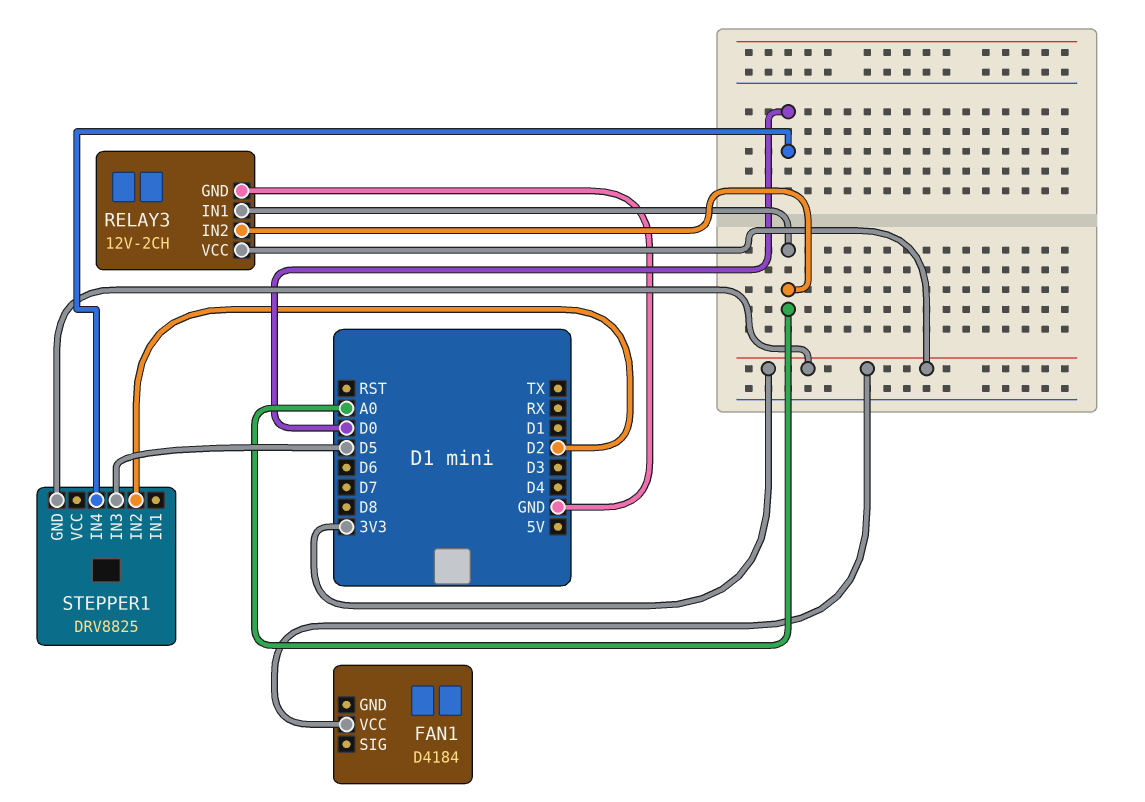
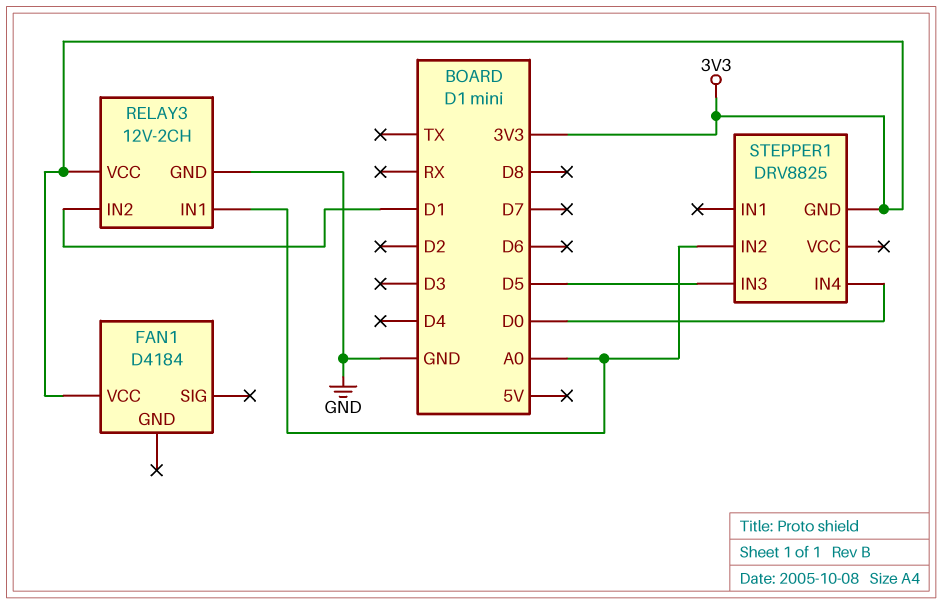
RELAY3 pin IN2: A0 -> D1
STEPPER1 pin IN2: D2 -> A0

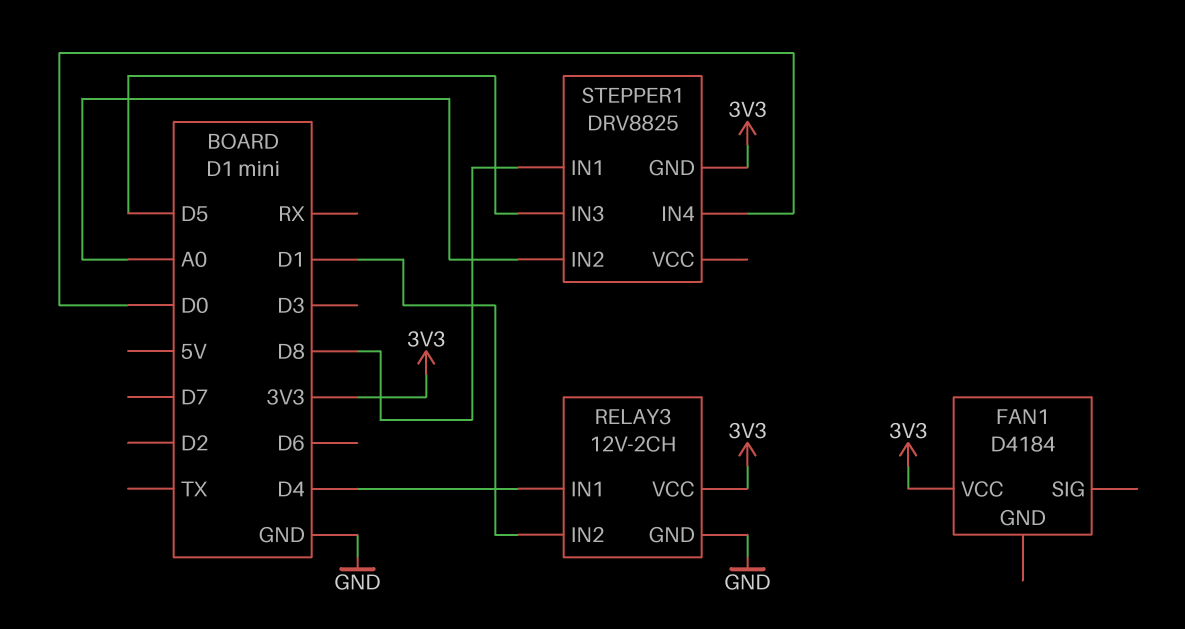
RELAY3 pin IN1: A0 -> D4
STEPPER1 pin IN1: none -> D8

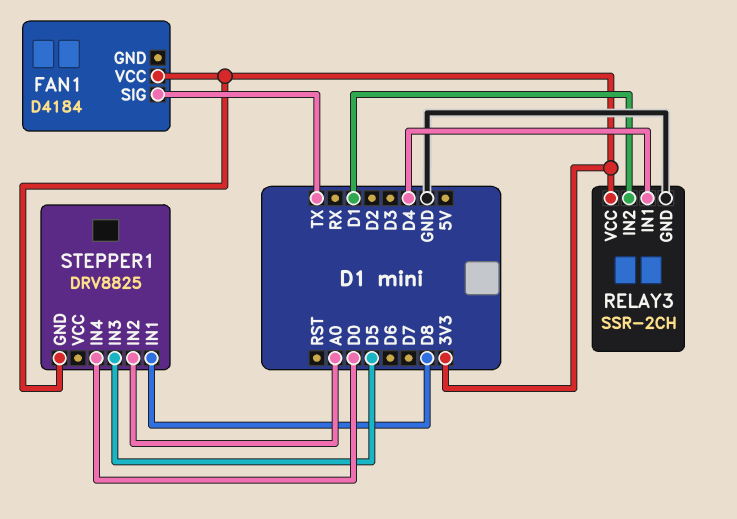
FAN1 pin SIG: none -> TX
RELAY3: 12V-2CH -> SSR-2CH

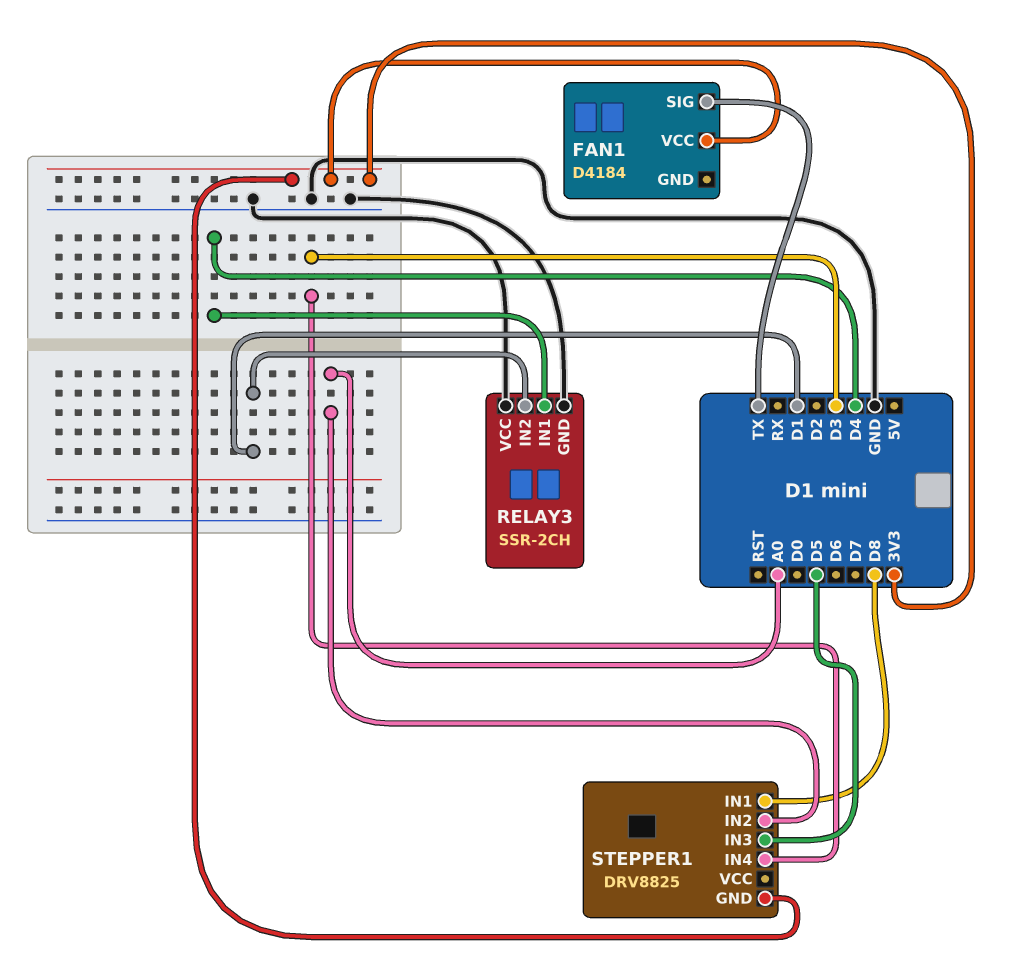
RELAY3 pin VCC: 3V3 -> GND
STEPPER1 pin IN4: D0 -> D3

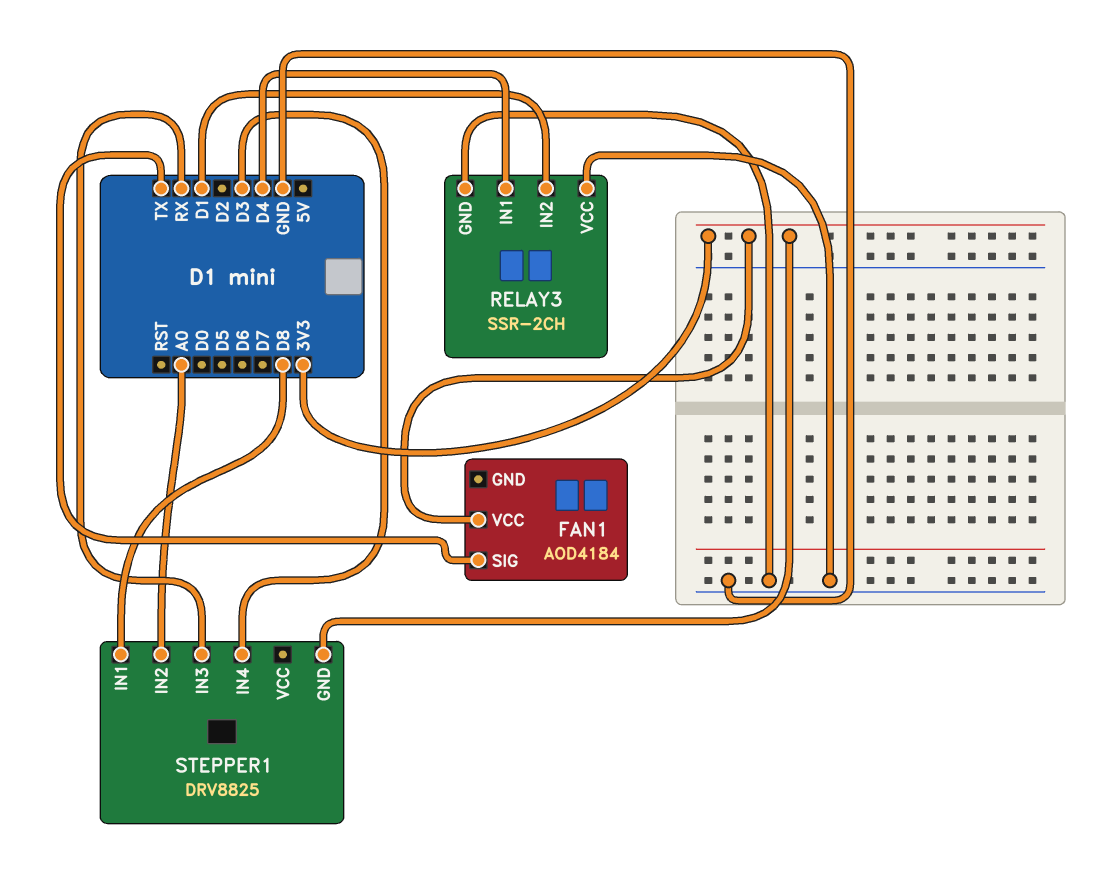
FAN1: D4184 -> AOD4184
STEPPER1 pin IN3: D5 -> RX

